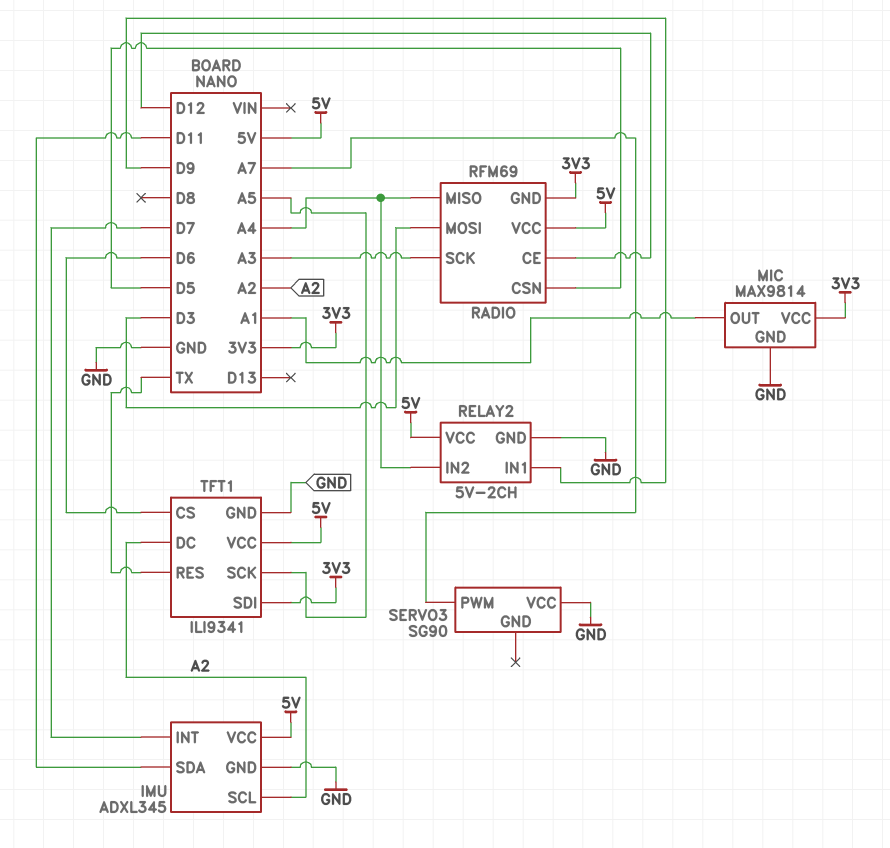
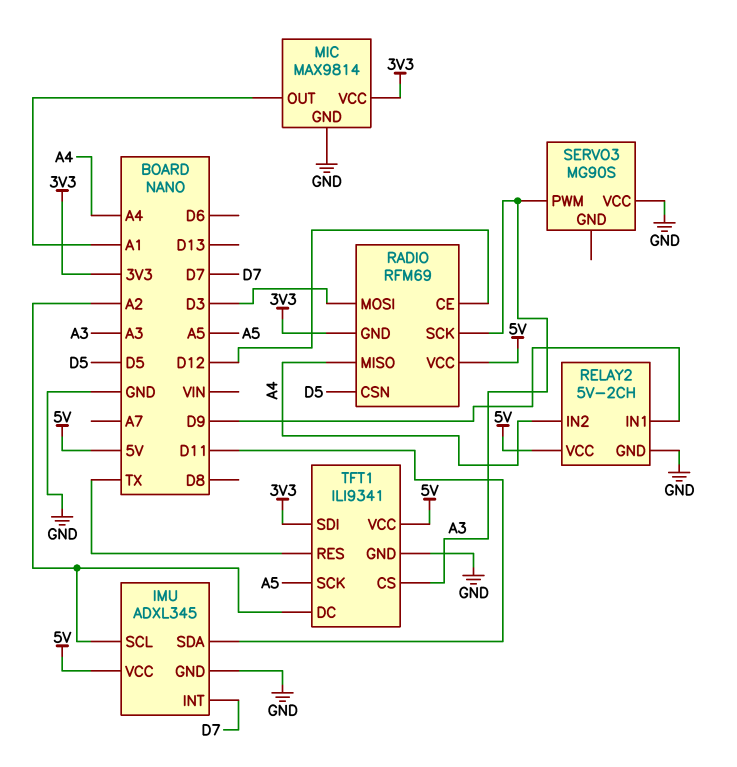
SERVO3: SG90 -> MG90S
SERVO3 pin PWM: A7 -> A3
TFT1 pin CS: D6 -> A3

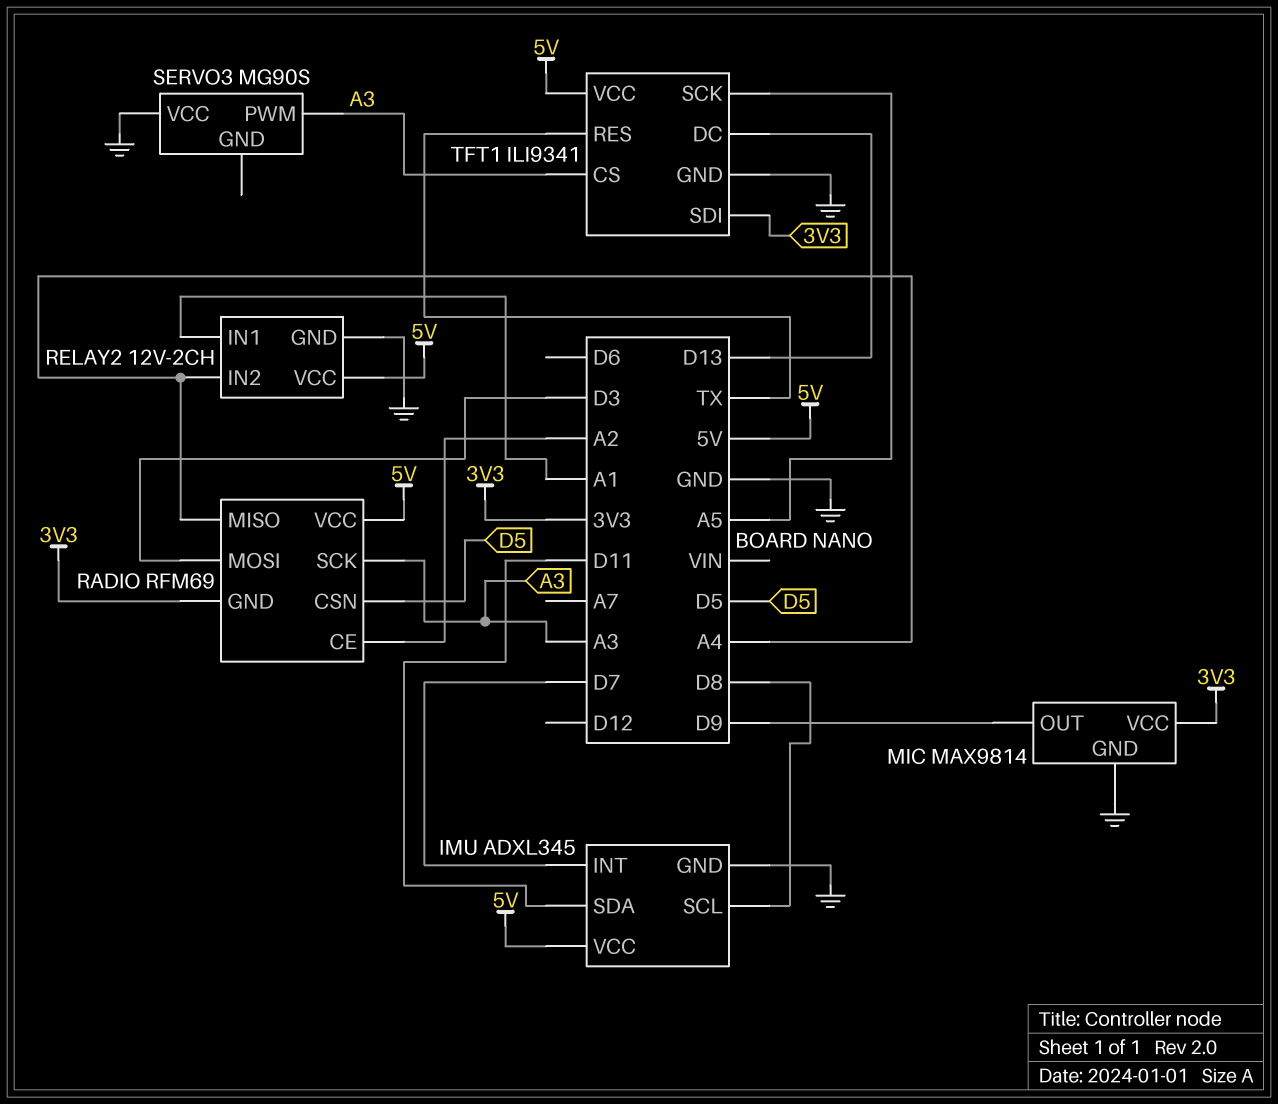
IMU pin SCL: A2 -> D8
MIC pin OUT: A1 -> D9
RADIO pin CE: D12 -> A2
RELAY2: 5V-2CH -> 12V-2CH
RELAY2 pin IN1: D9 -> A1
TFT1 pin DC: A2 -> D13

